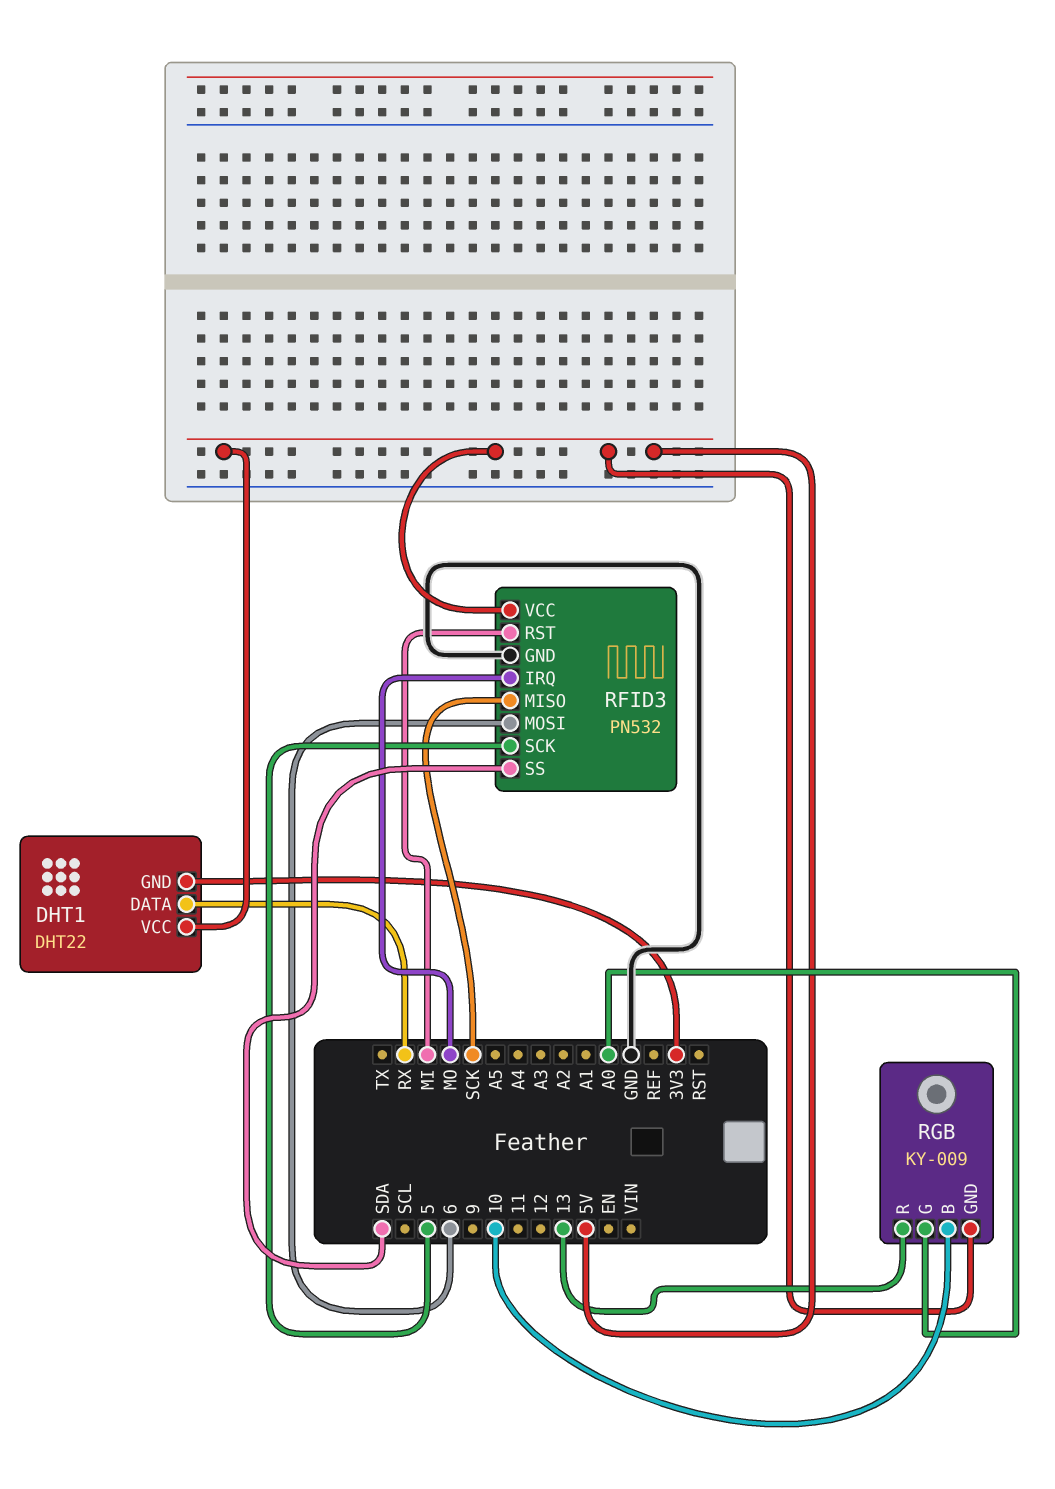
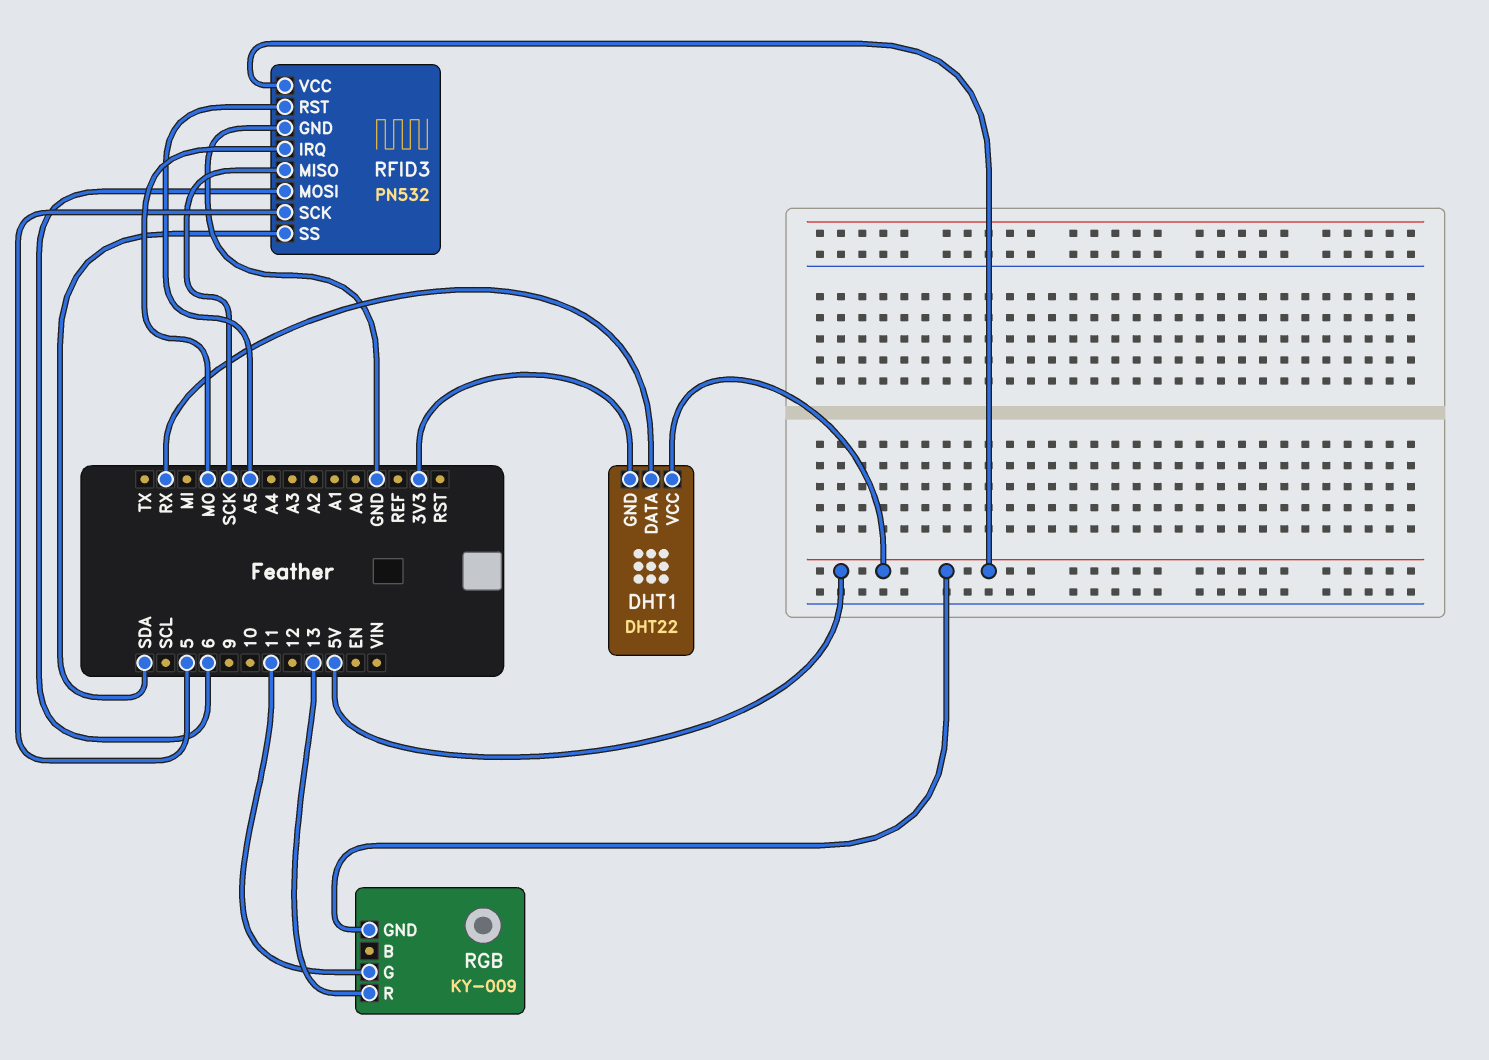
RFID3 pin RST: MI -> A5
RGB pin B: 10 -> none
RGB pin G: A0 -> 11

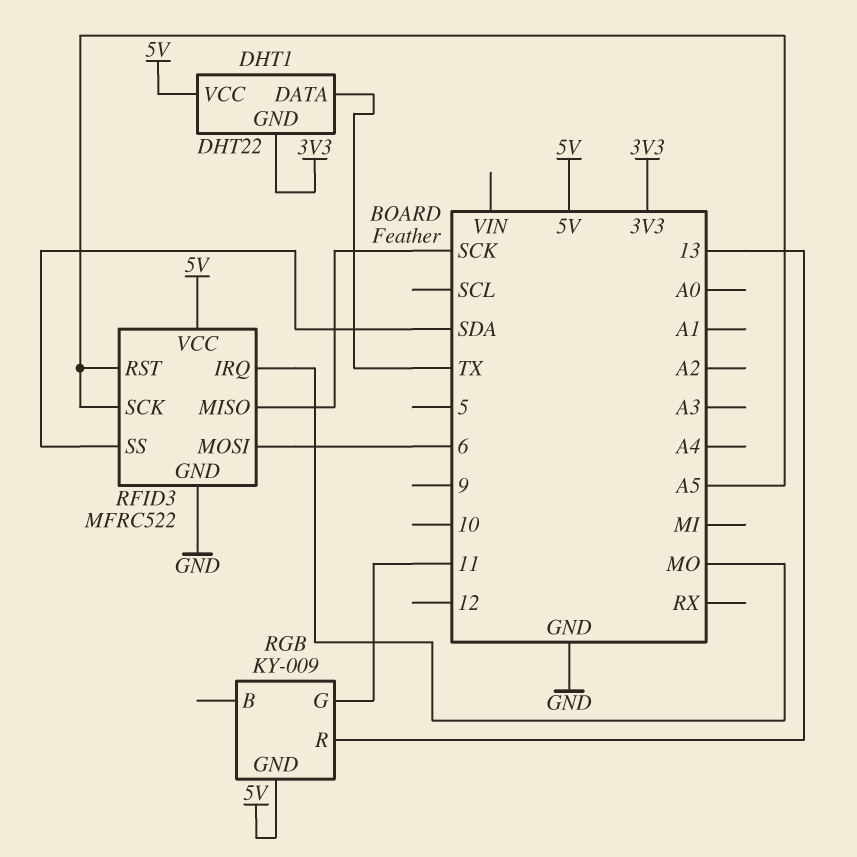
DHT1 pin DATA: RX -> TX
RFID3: PN532 -> MFRC522
RFID3 pin SCK: 5 -> A5

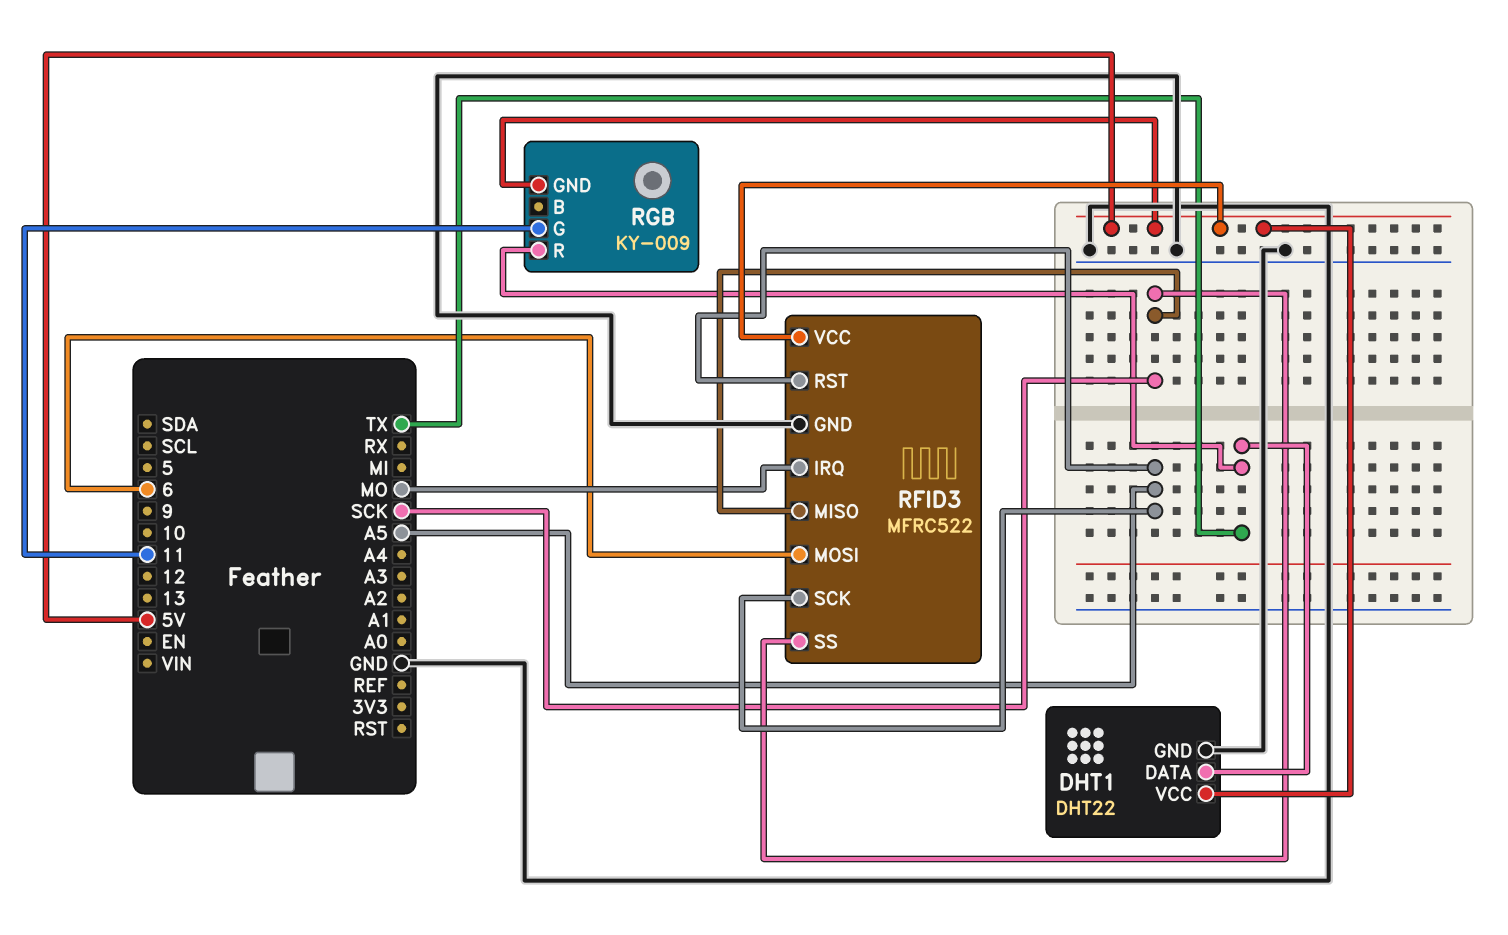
DHT1 pin GND: 3V3 -> GND
RFID3 pin SS: SDA -> SCK
RGB pin R: 13 -> TX

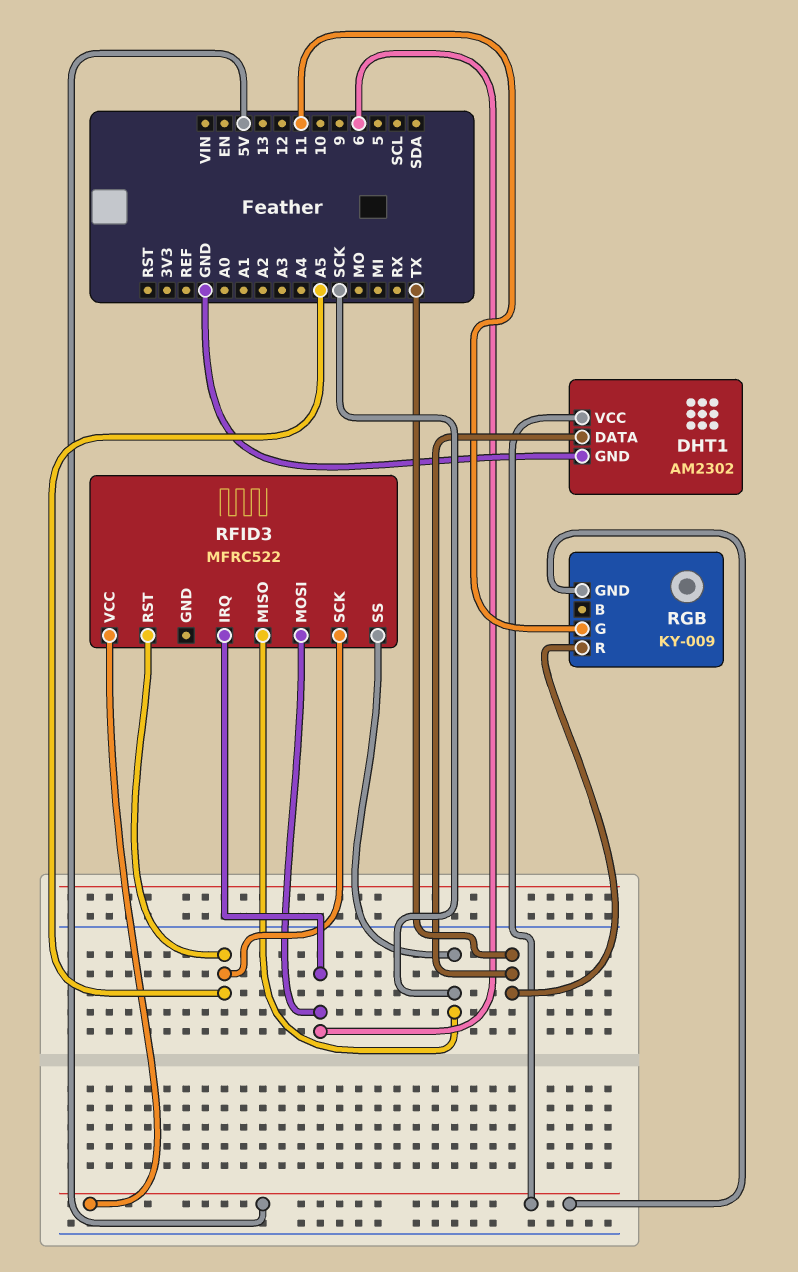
DHT1: DHT22 -> AM2302
RFID3 pin GND: GND -> none
RFID3 pin IRQ: MO -> 6

